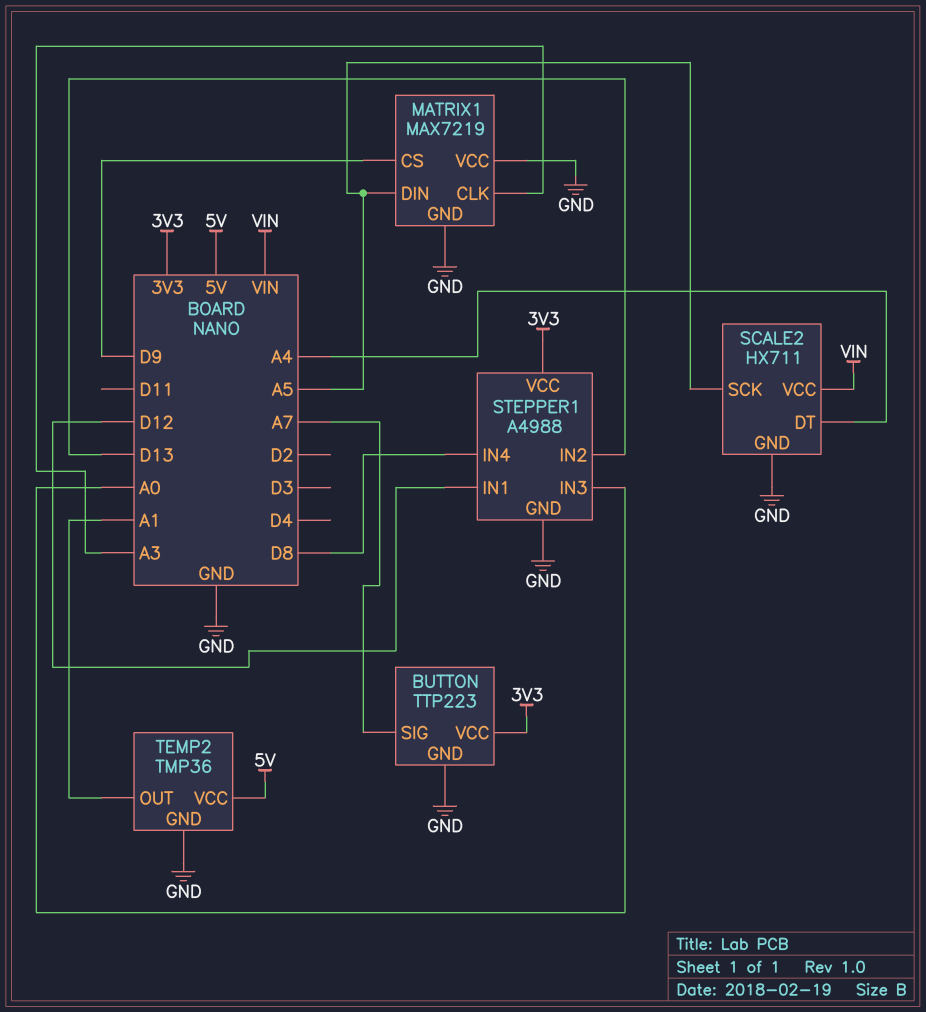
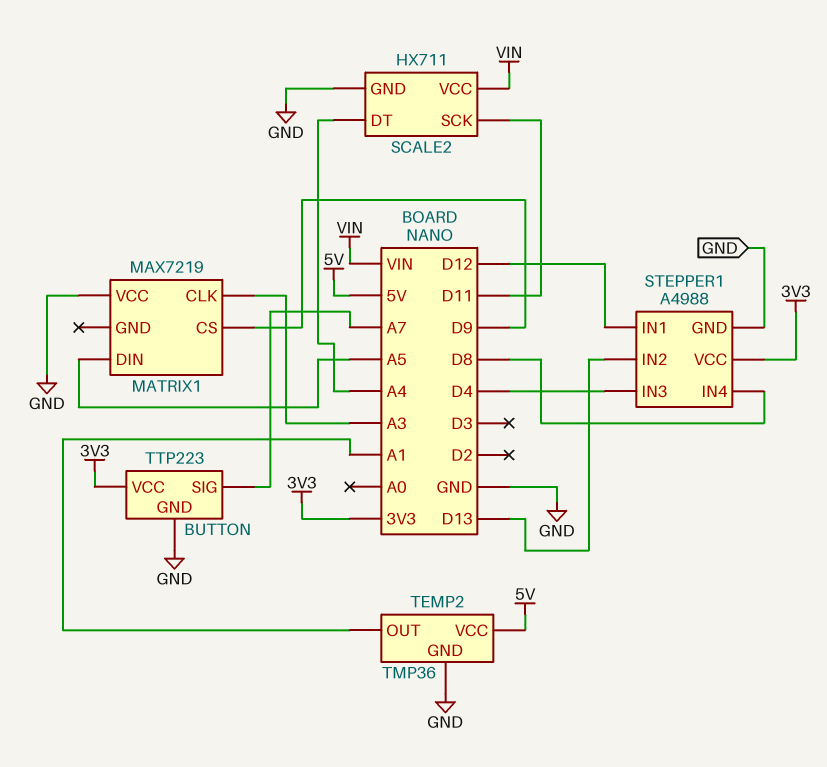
MATRIX1 pin GND: GND -> none
SCALE2 pin SCK: A5 -> D11
STEPPER1 pin IN3: A0 -> D4

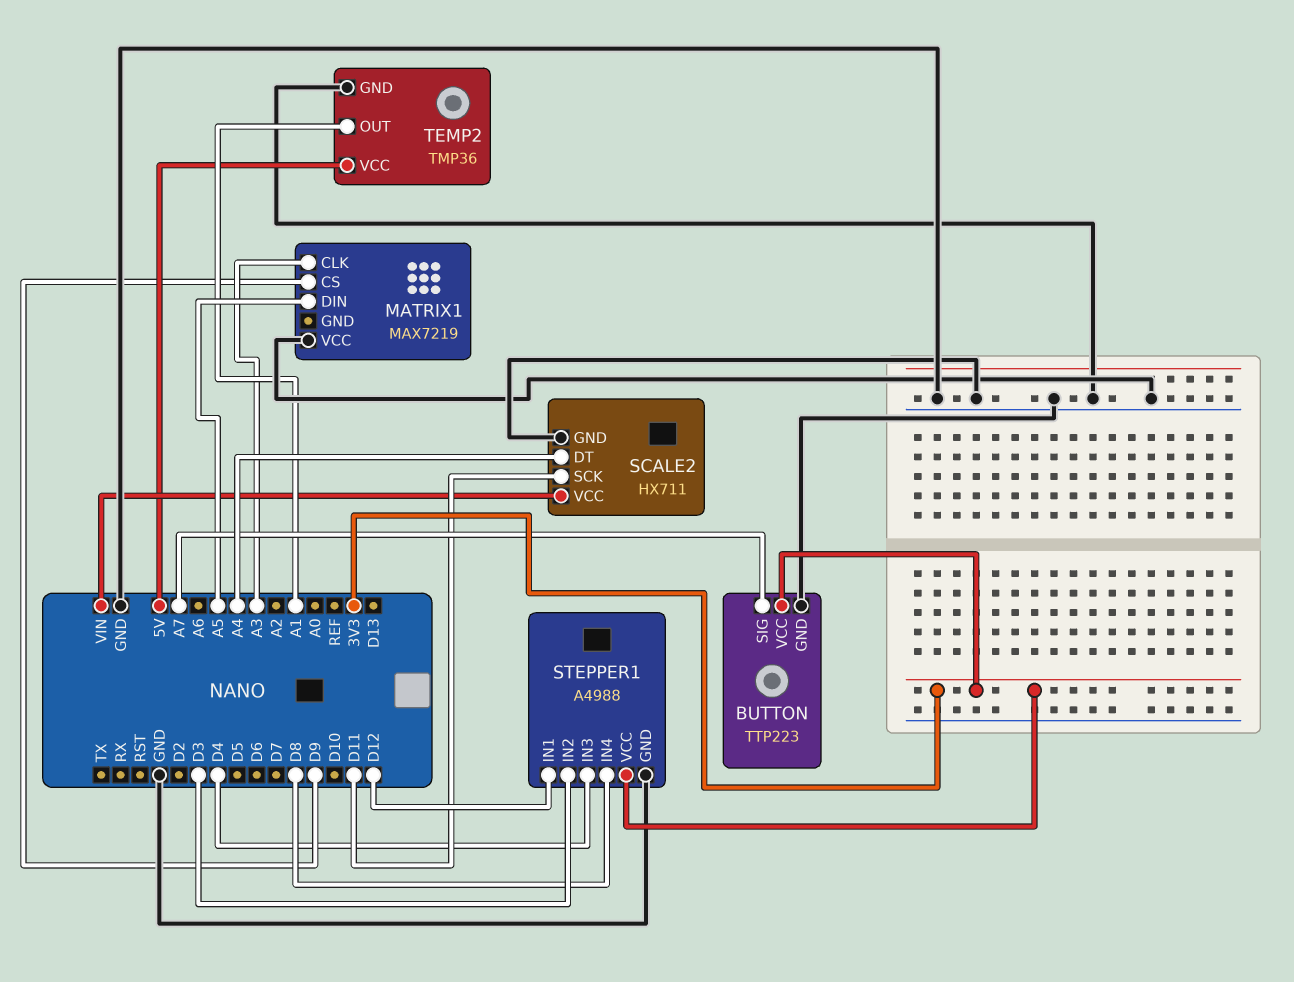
STEPPER1 pin IN2: D13 -> D3

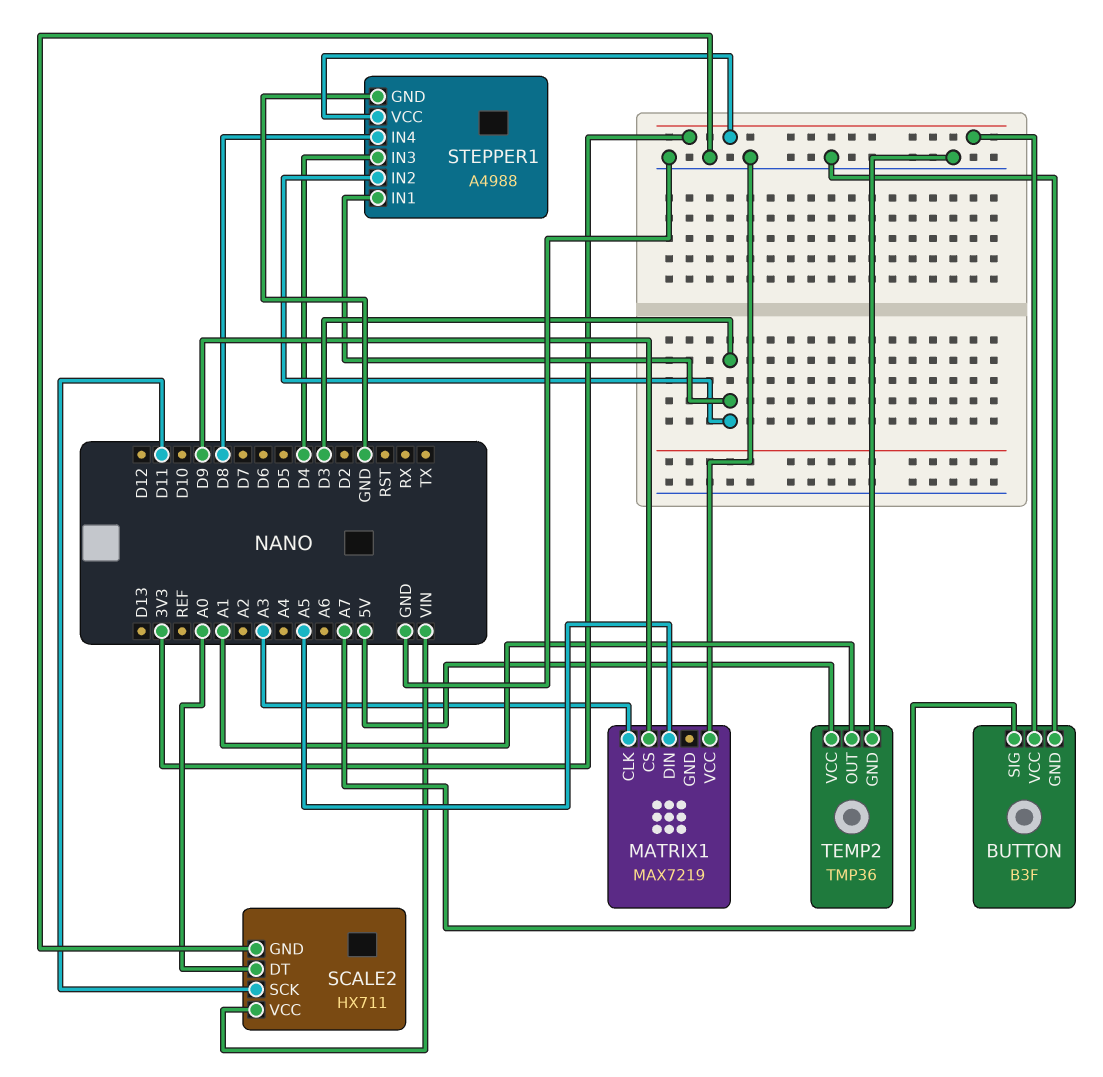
BUTTON: TTP223 -> B3F
SCALE2 pin DT: A4 -> A0
STEPPER1 pin IN1: D12 -> D3

